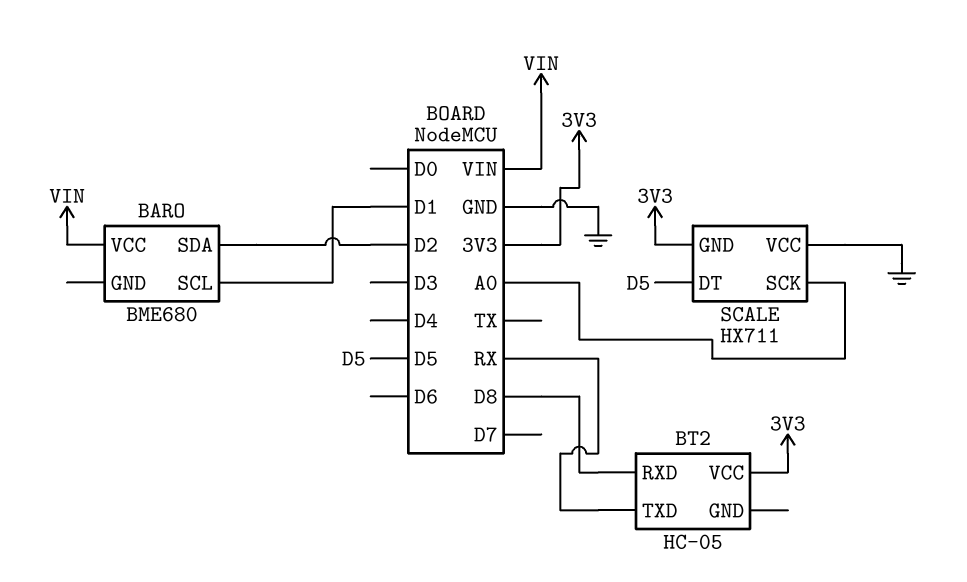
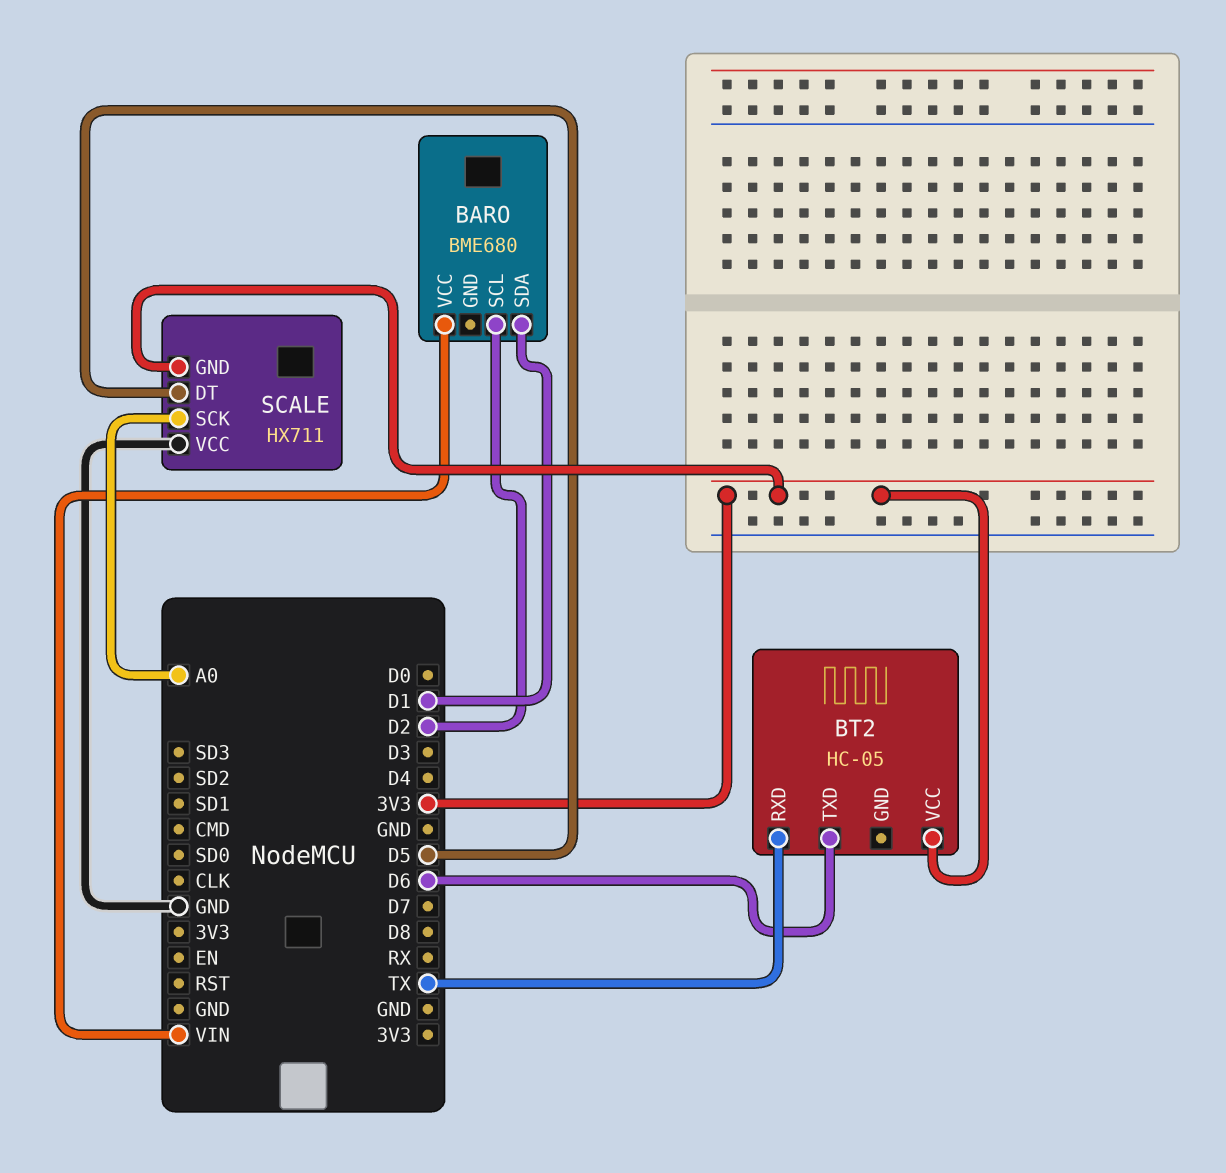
BARO pin SCL: D1 -> D2
BARO pin SDA: D2 -> D1
BT2 pin RXD: D8 -> TX
BT2 pin TXD: RX -> D6

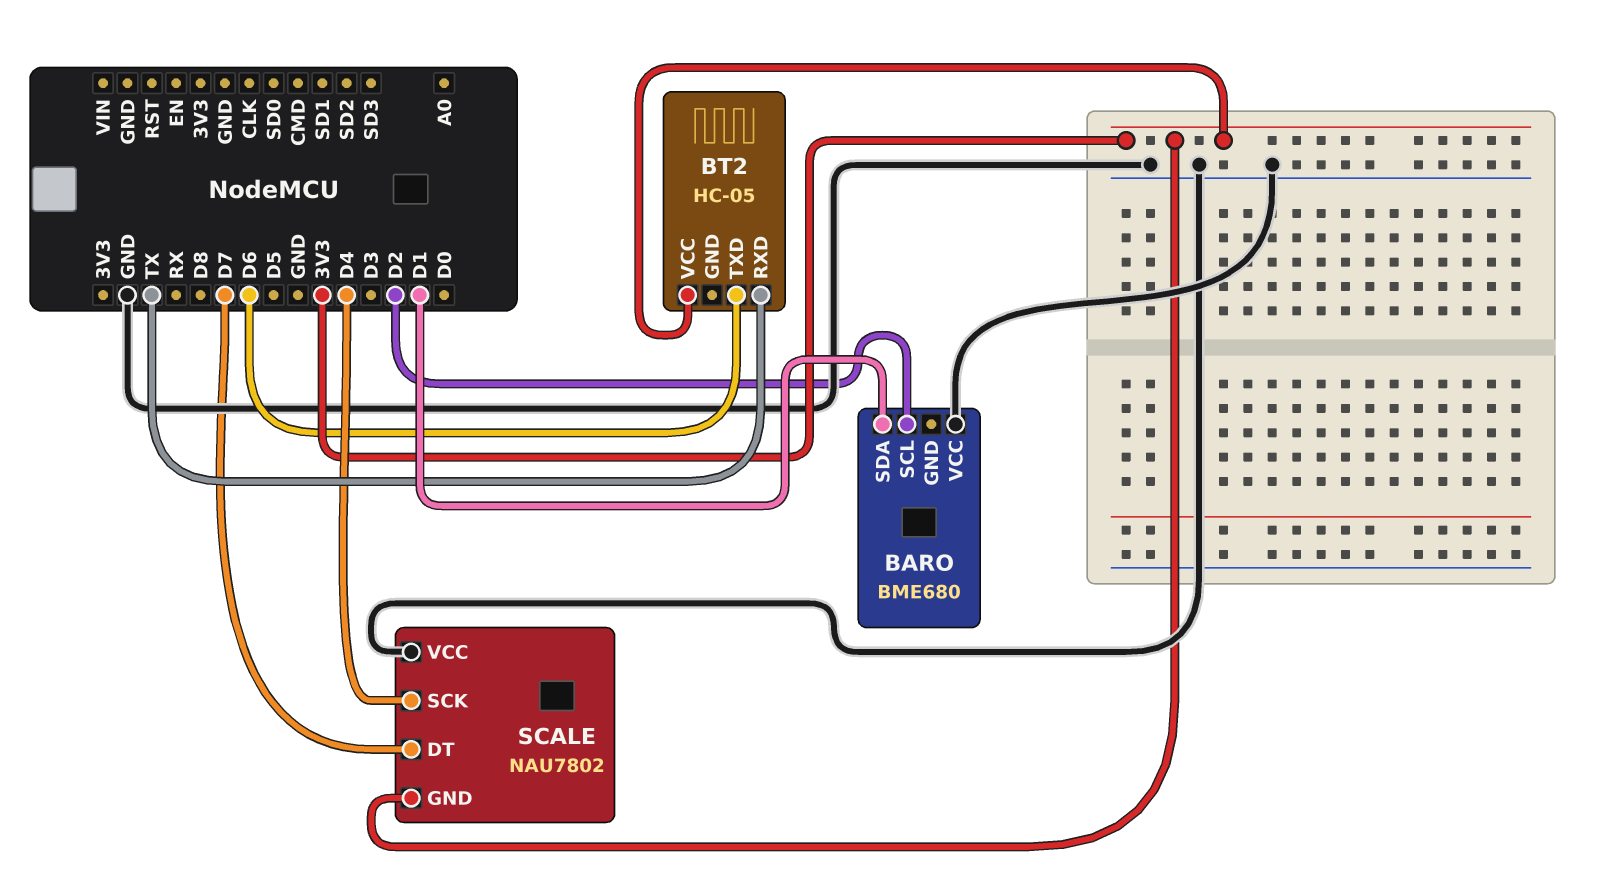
BARO pin VCC: VIN -> GND
SCALE: HX711 -> NAU7802
SCALE pin DT: D5 -> D7
SCALE pin SCK: A0 -> D4

